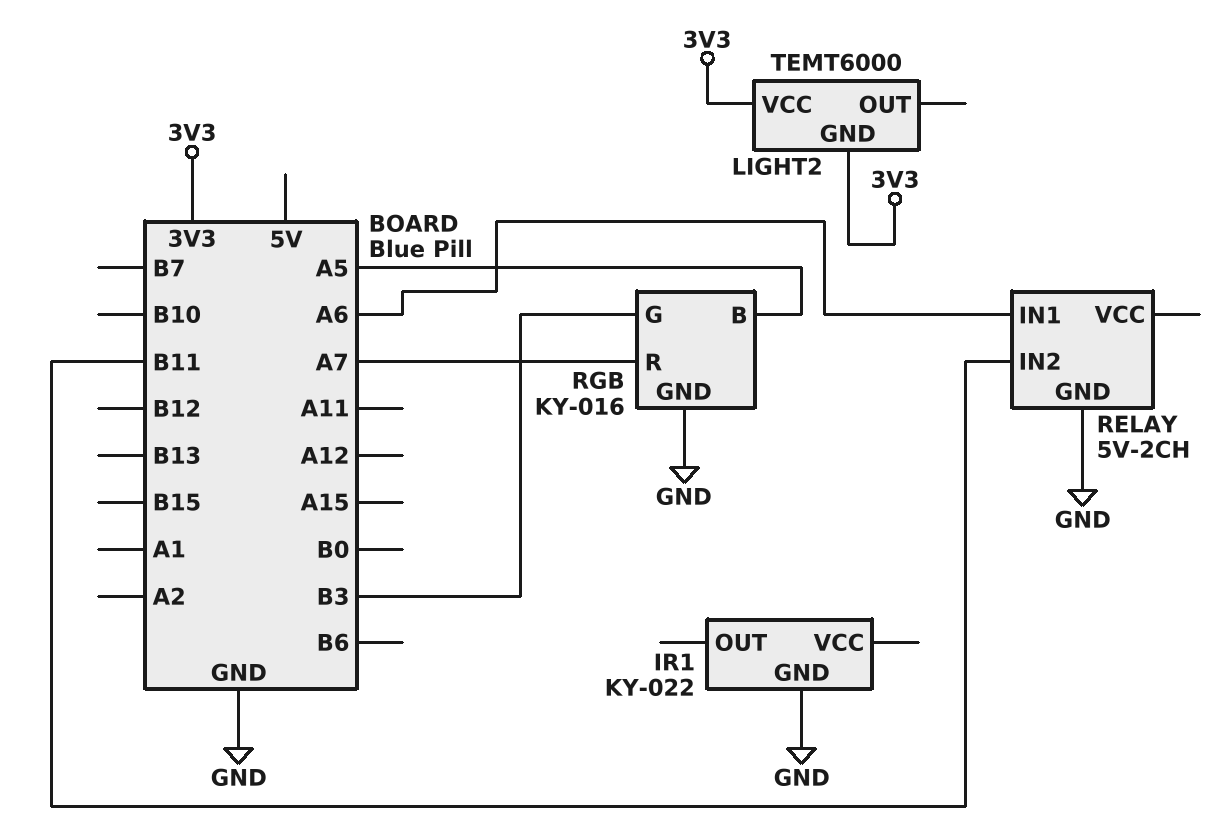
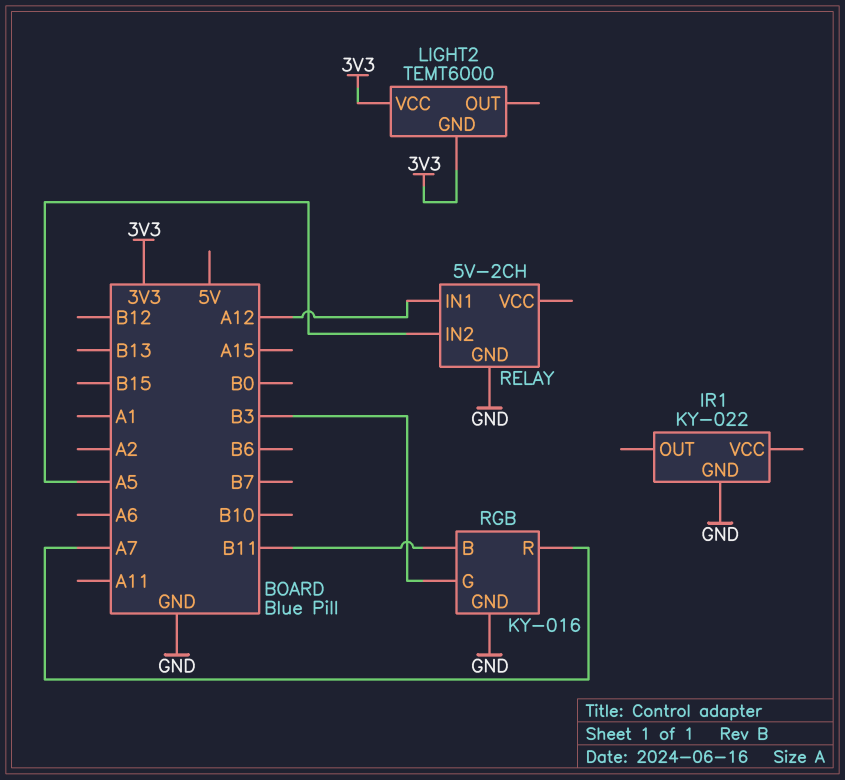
RELAY pin IN1: A6 -> A12
RELAY pin IN2: B11 -> A5
RGB pin B: A5 -> B11

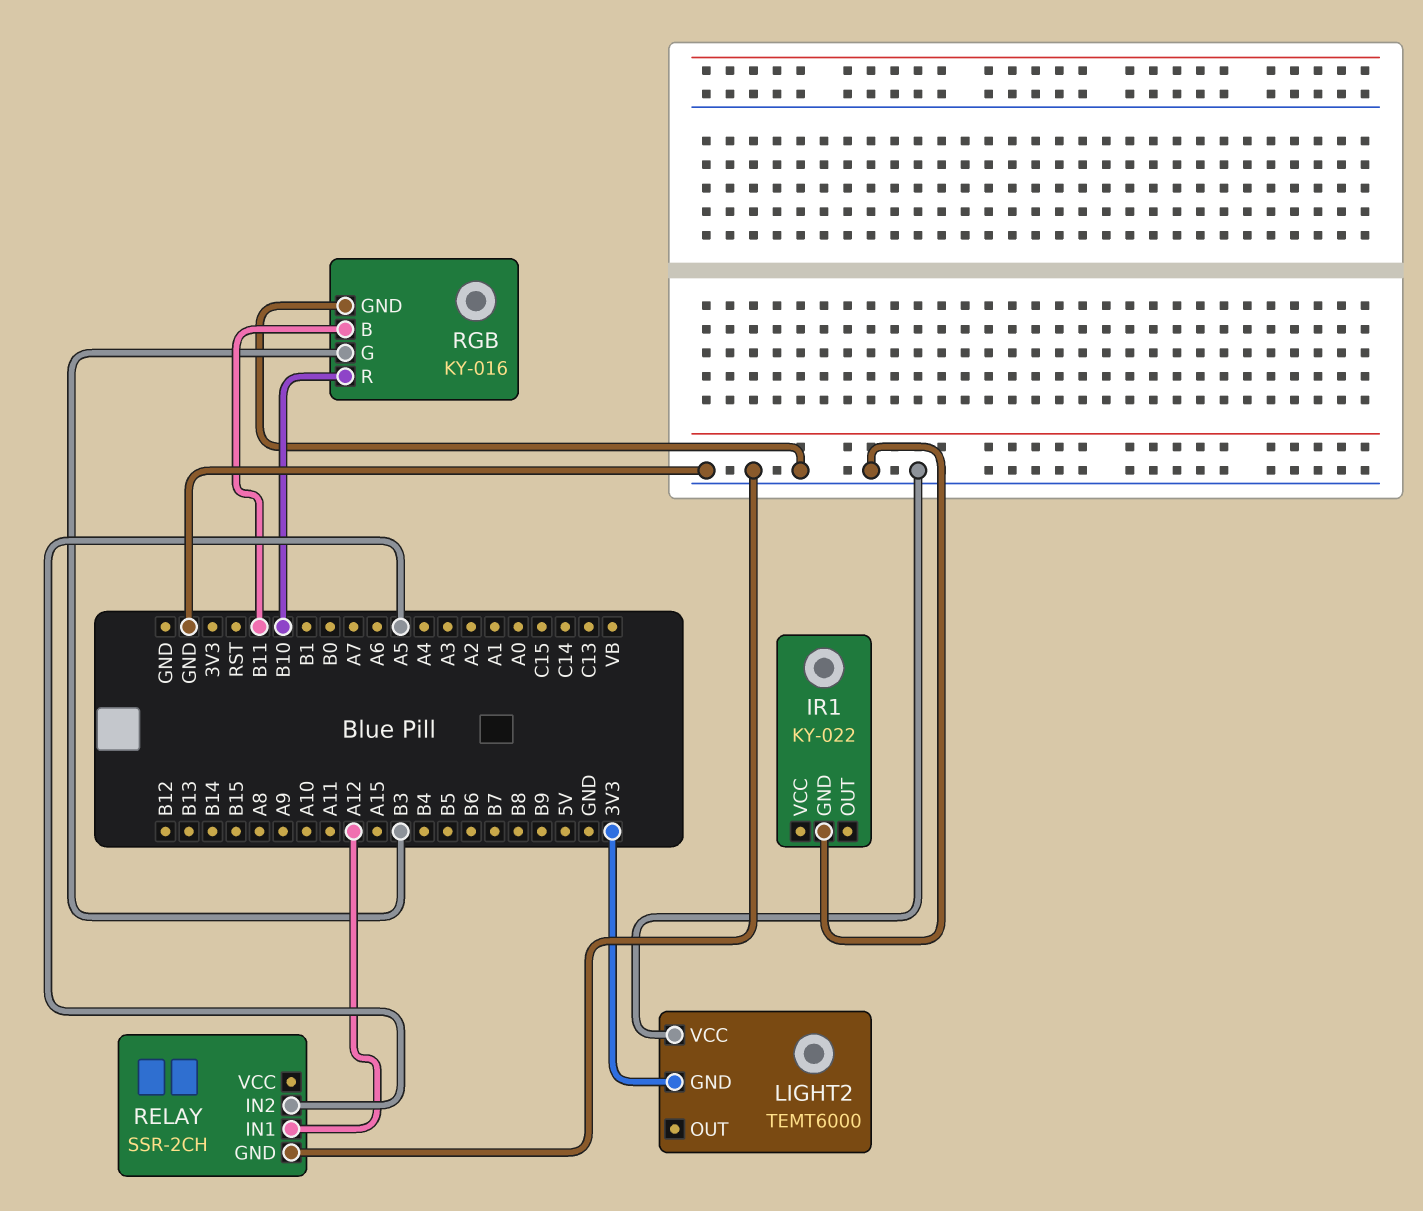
LIGHT2 pin VCC: 3V3 -> GND
RELAY: 5V-2CH -> SSR-2CH
RGB pin R: A7 -> B10

